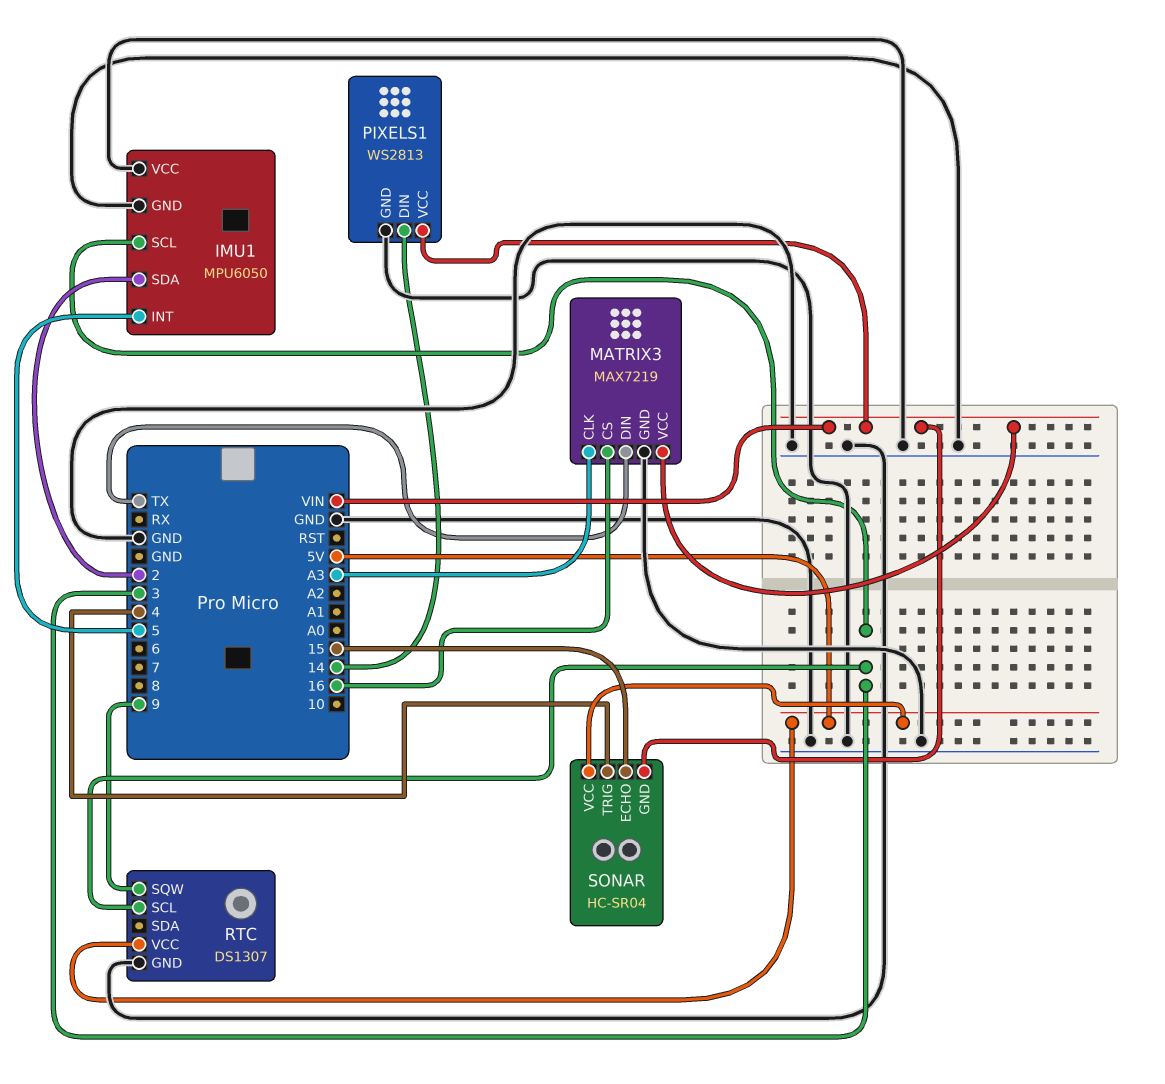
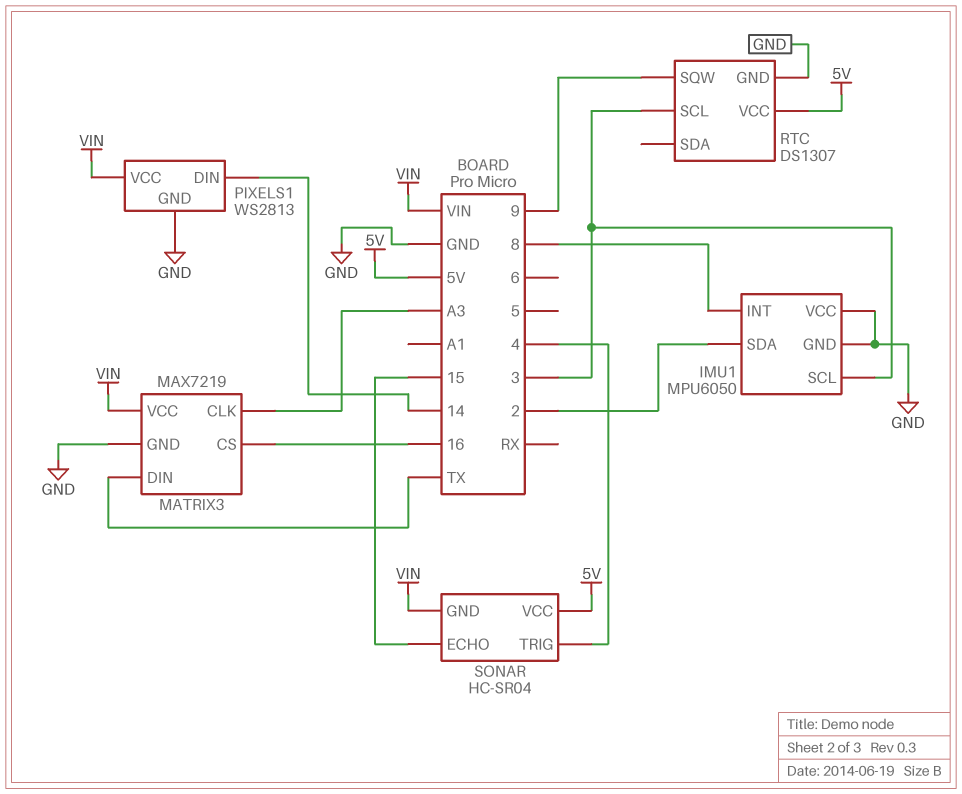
IMU1 pin INT: 5 -> 8

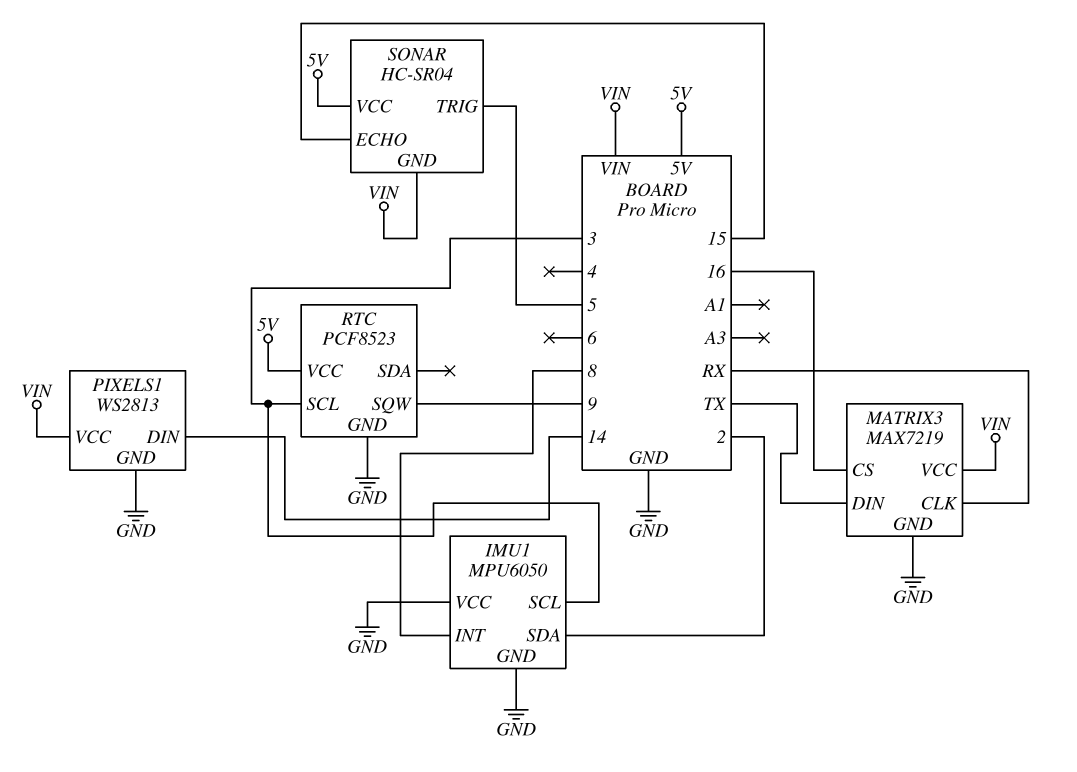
MATRIX3 pin CLK: A3 -> RX
RTC: DS1307 -> PCF8523
SONAR pin TRIG: 4 -> 5

